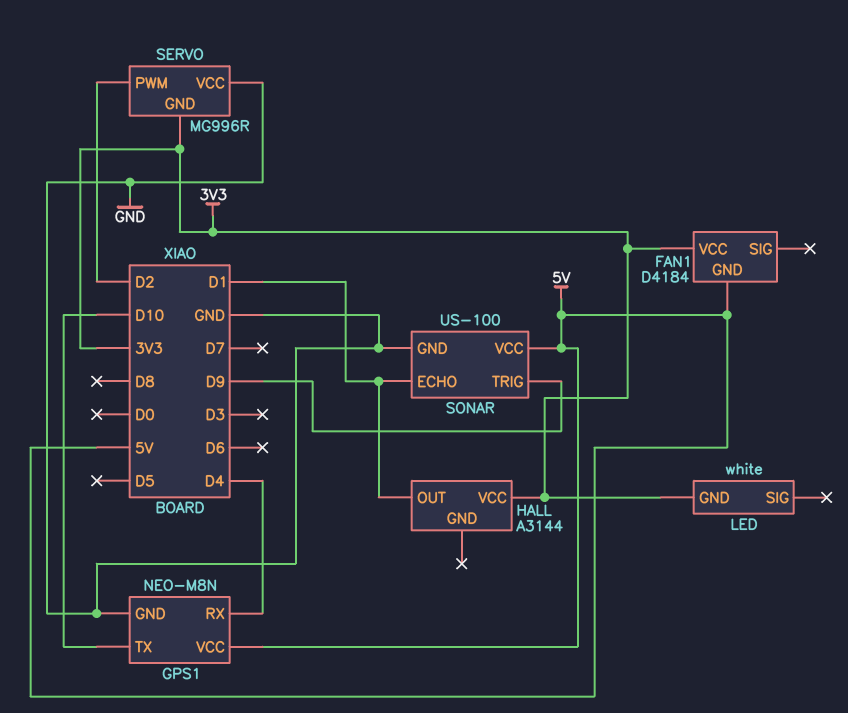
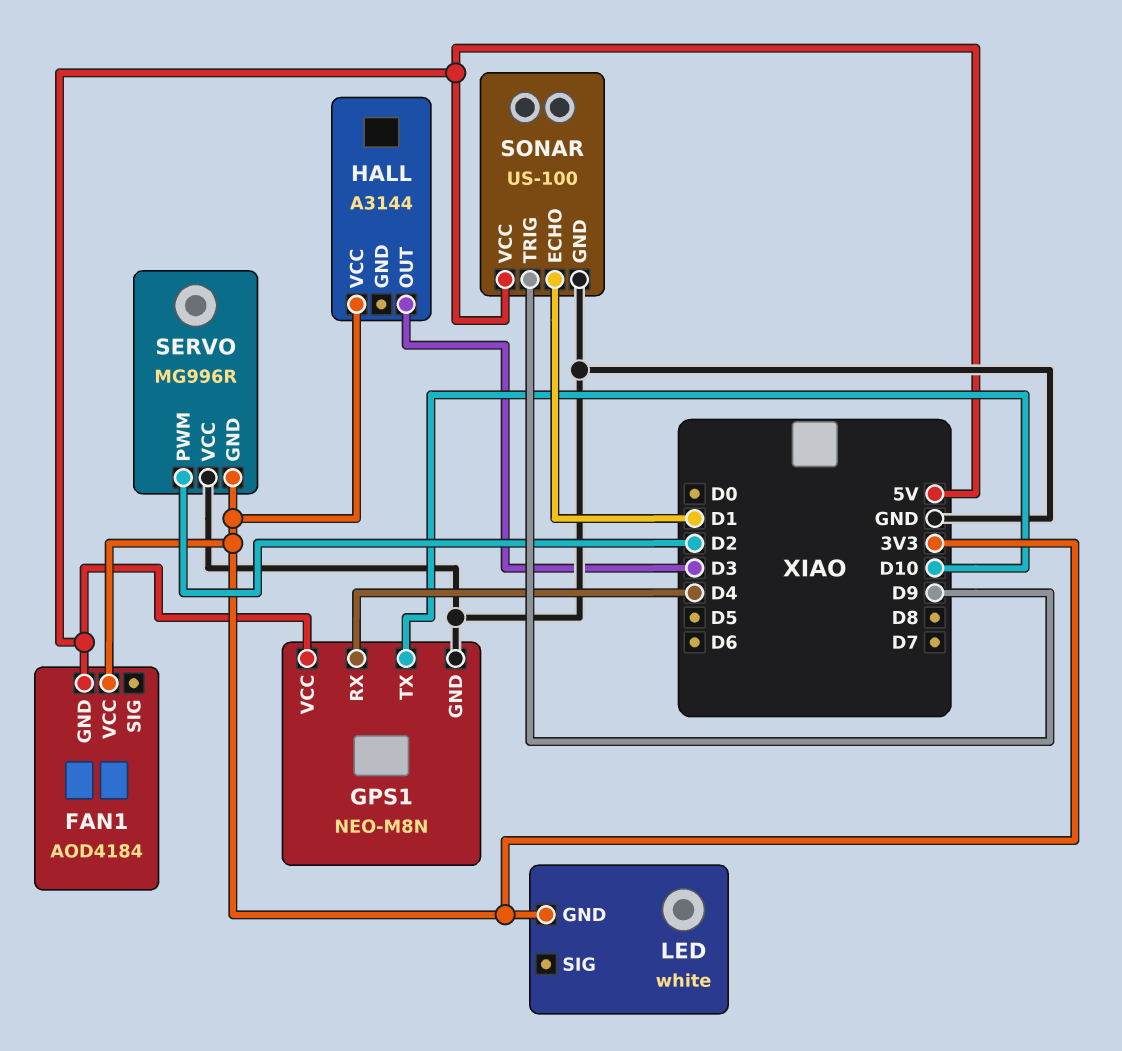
FAN1: D4184 -> AOD4184
HALL pin OUT: D1 -> D3

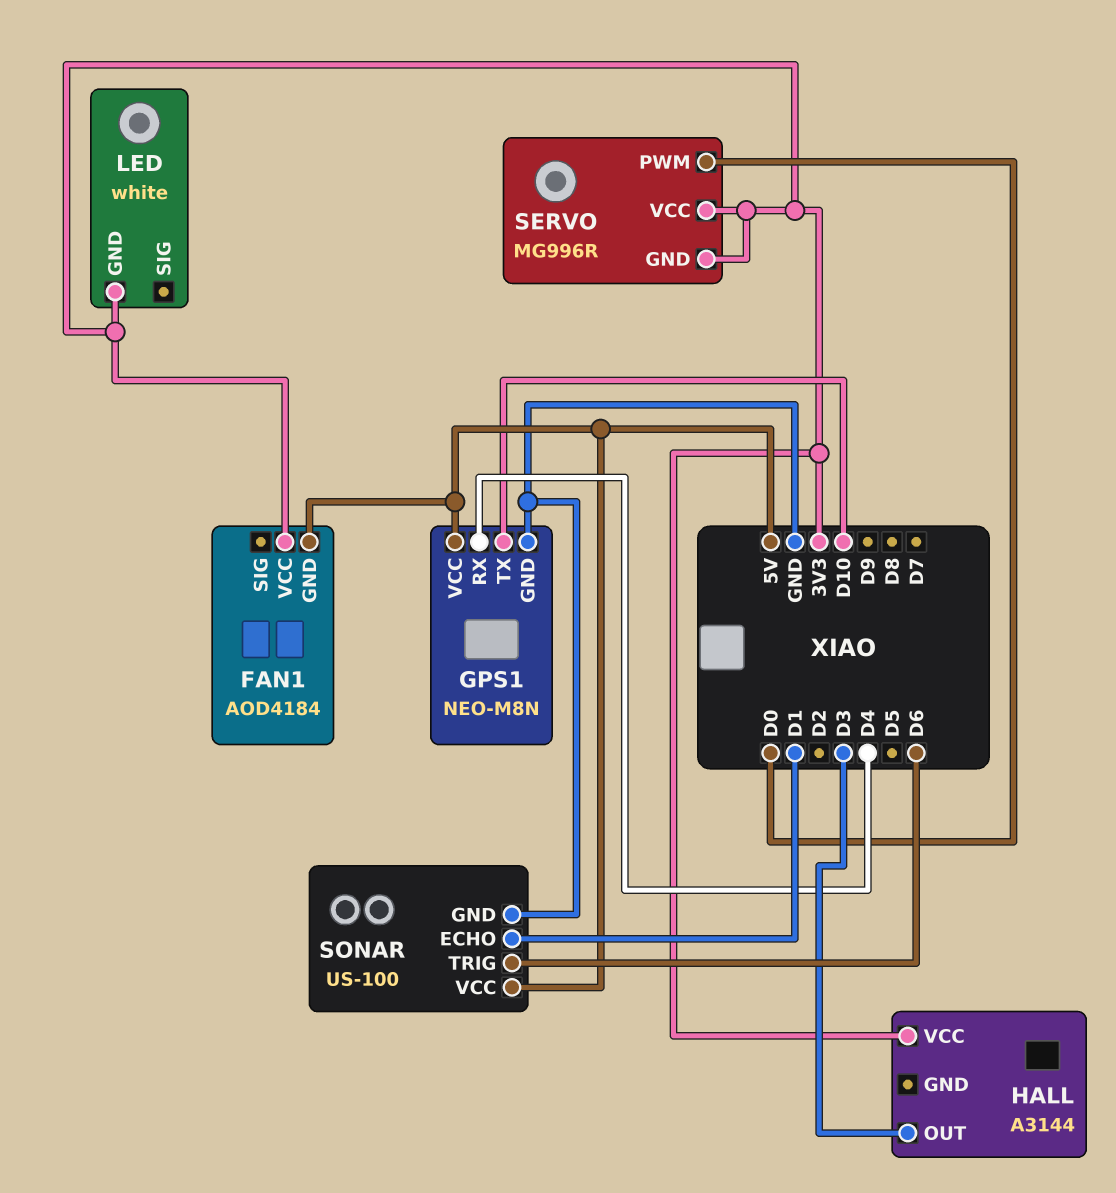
SERVO pin PWM: D2 -> D0
SERVO pin VCC: GND -> 3V3
SONAR pin TRIG: D9 -> D6

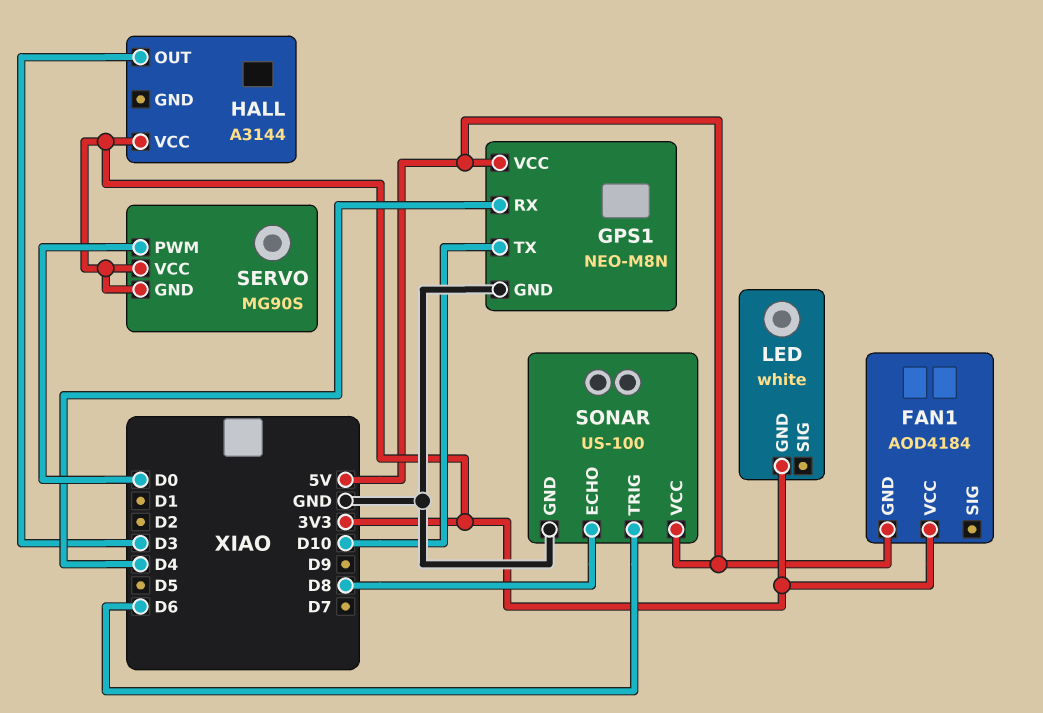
SERVO: MG996R -> MG90S
SONAR pin ECHO: D1 -> D8

